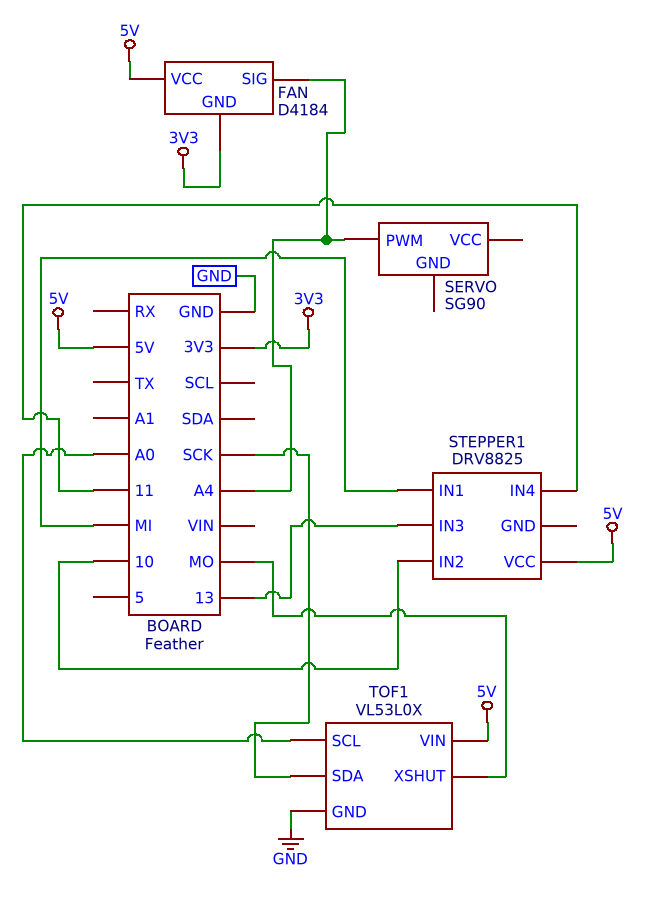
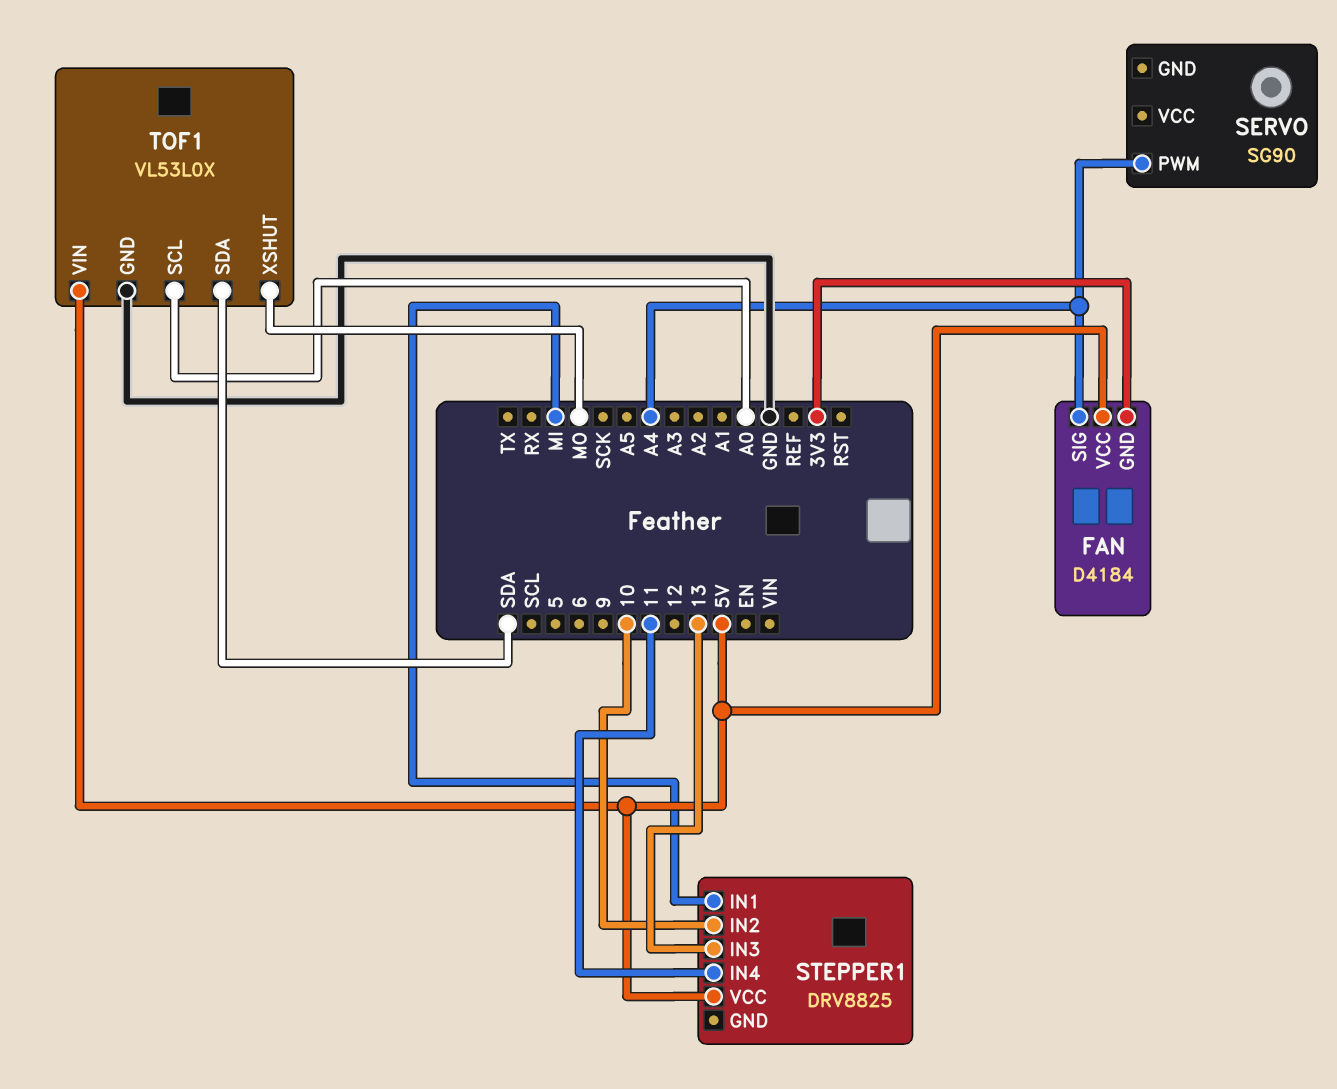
TOF1 pin SDA: SCK -> SDA

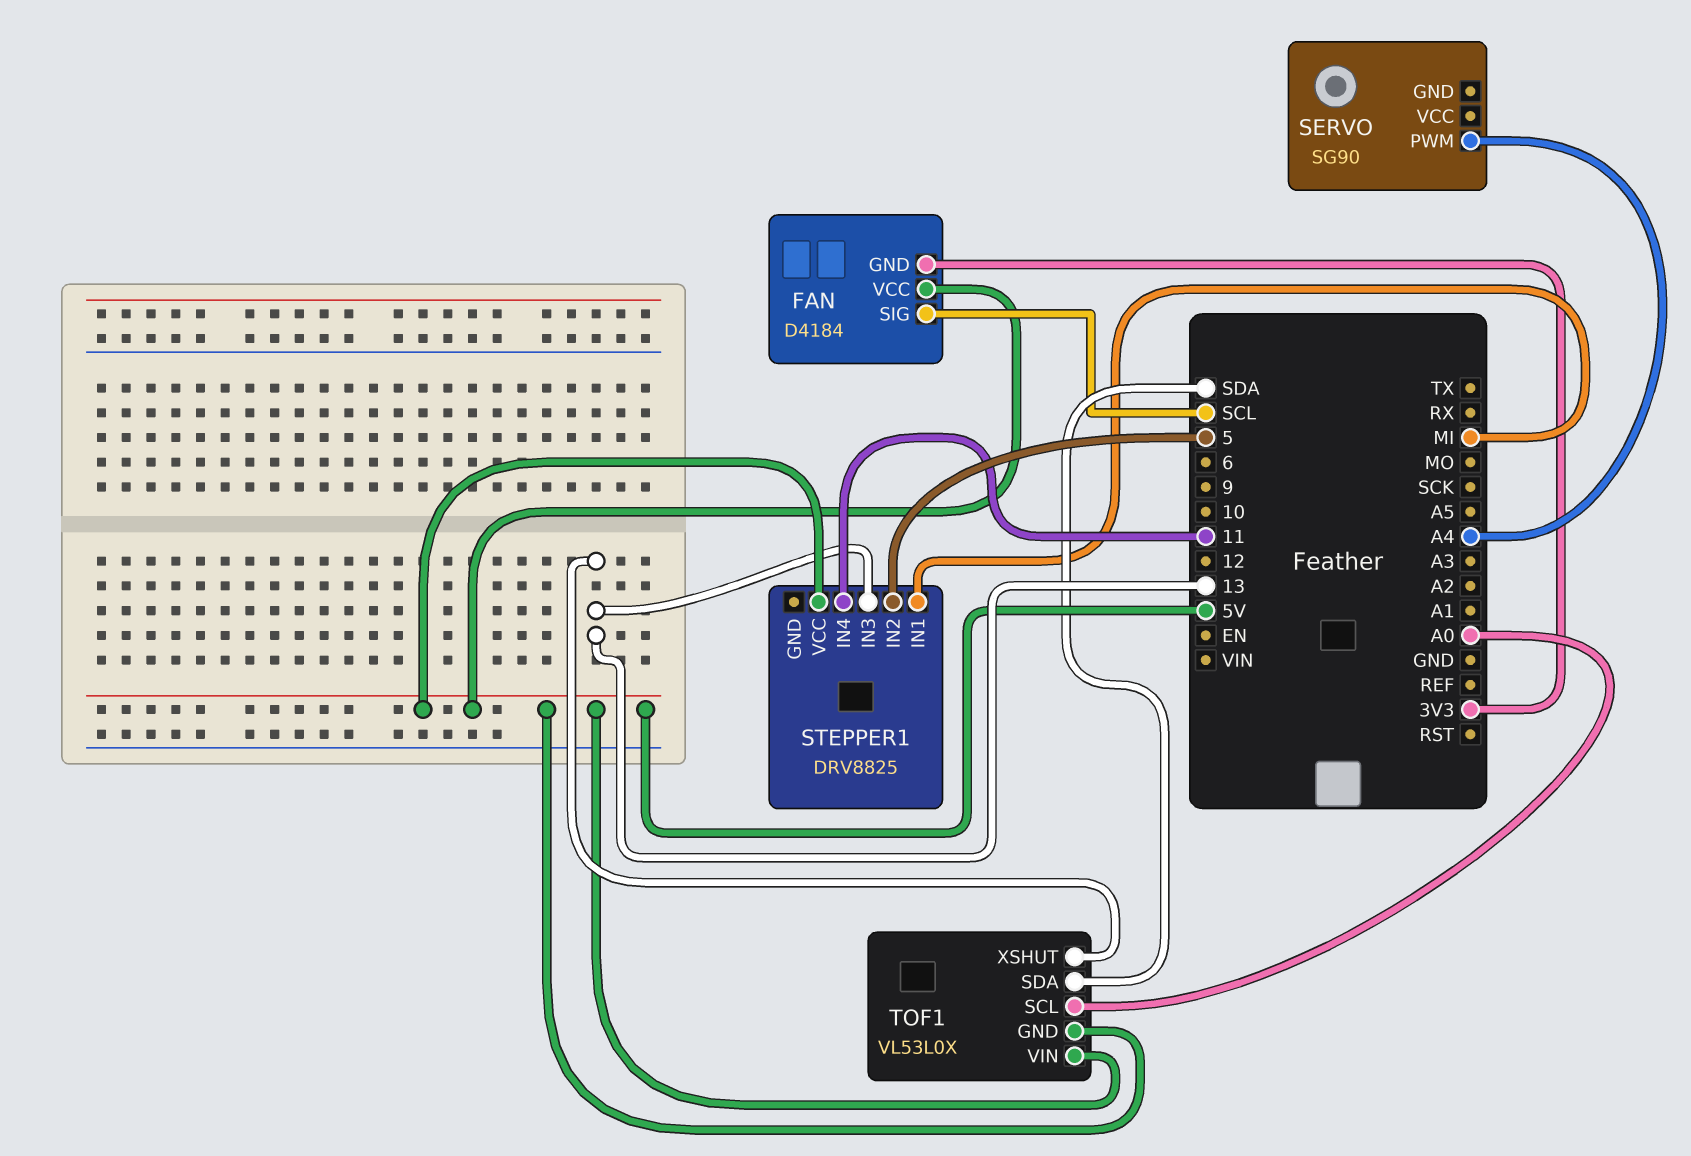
FAN pin SIG: A4 -> SCL
STEPPER1 pin IN2: 10 -> 5
TOF1 pin GND: GND -> 5V
TOF1 pin XSHUT: MO -> 13

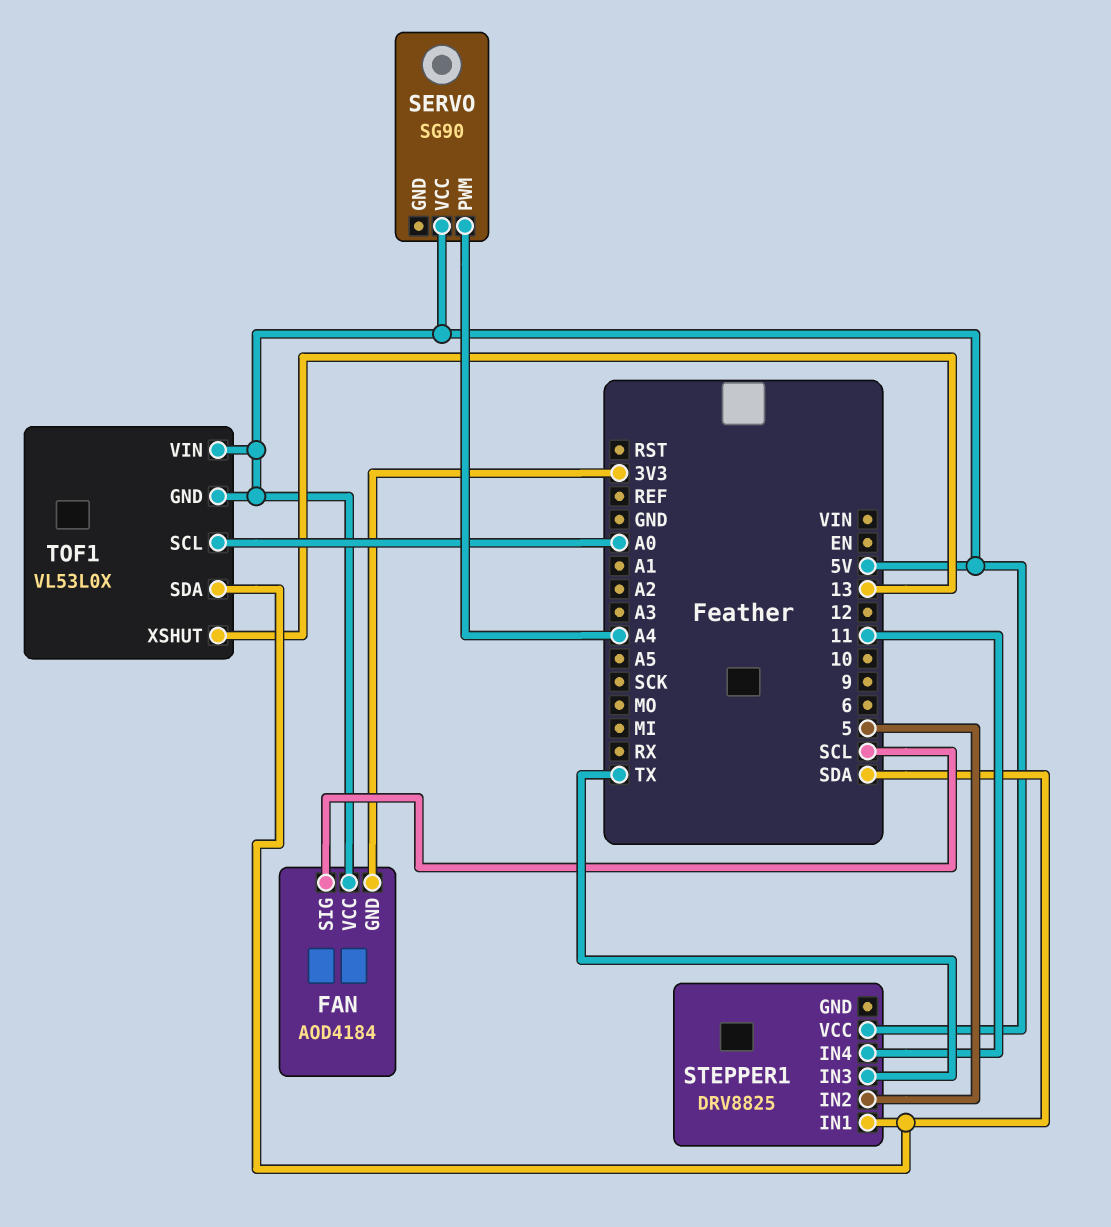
FAN: D4184 -> AOD4184
SERVO pin VCC: none -> 5V
STEPPER1 pin IN1: MI -> SDA
STEPPER1 pin IN3: 13 -> TX

